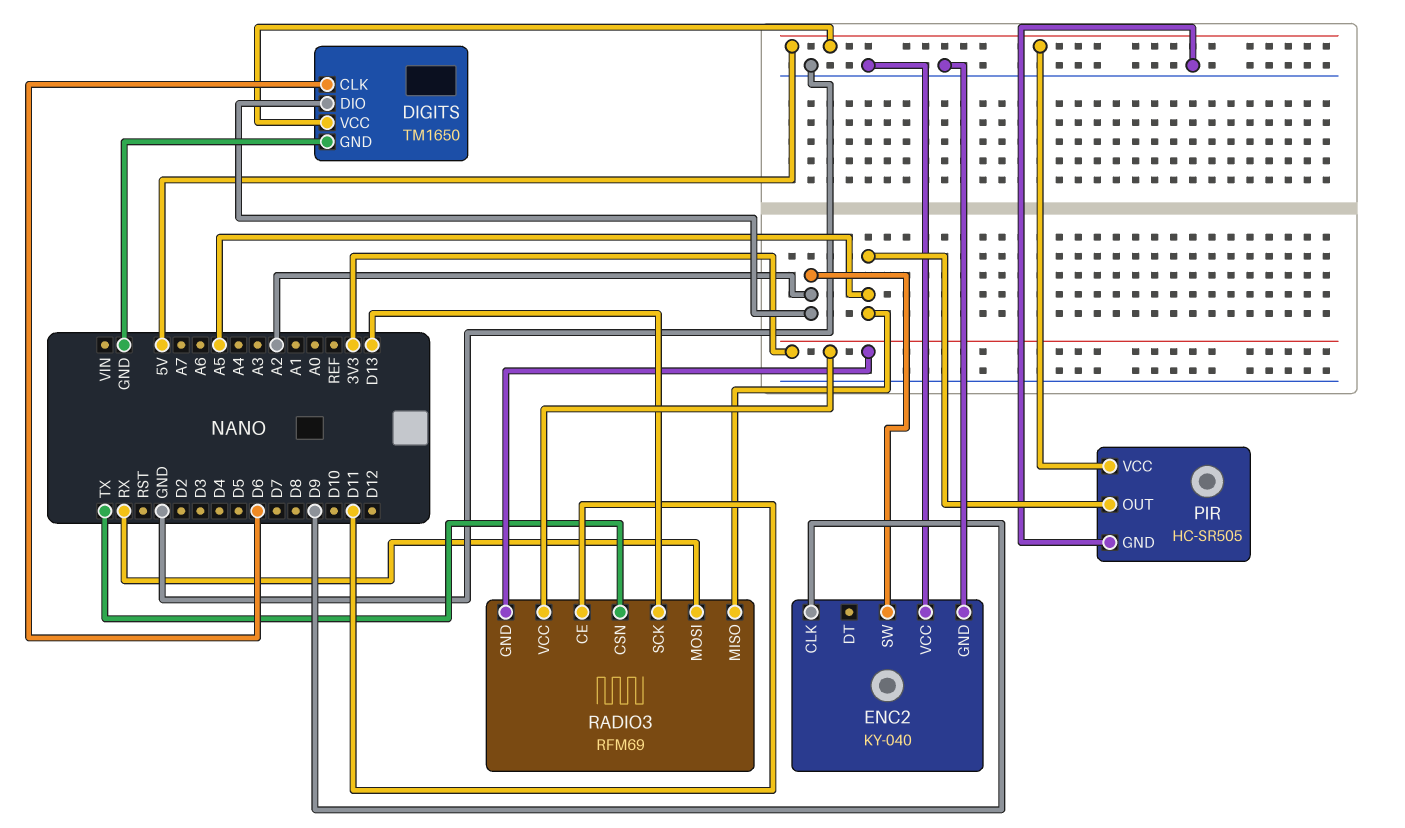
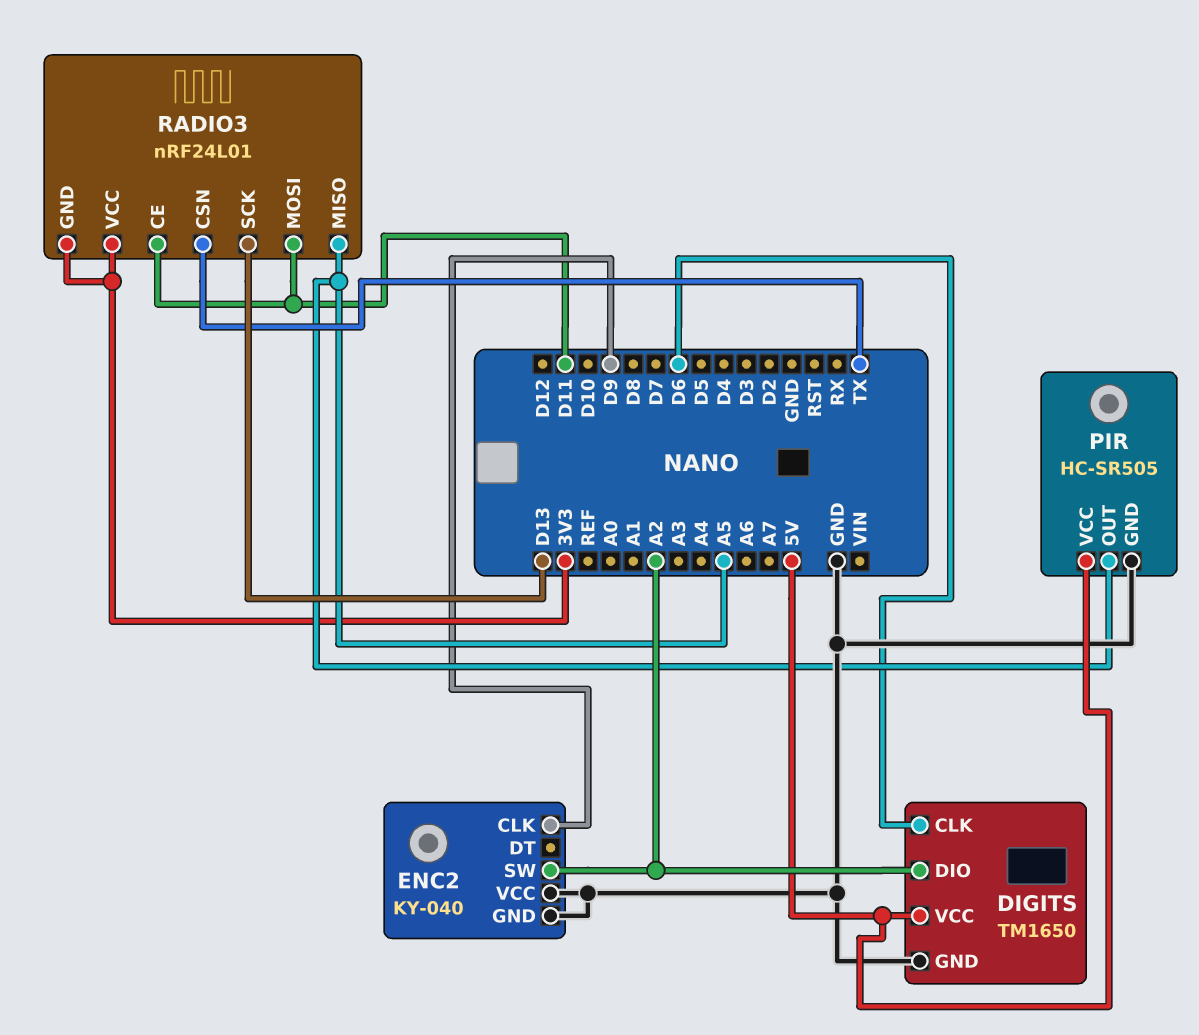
RADIO3: RFM69 -> nRF24L01
RADIO3 pin MOSI: RX -> D11

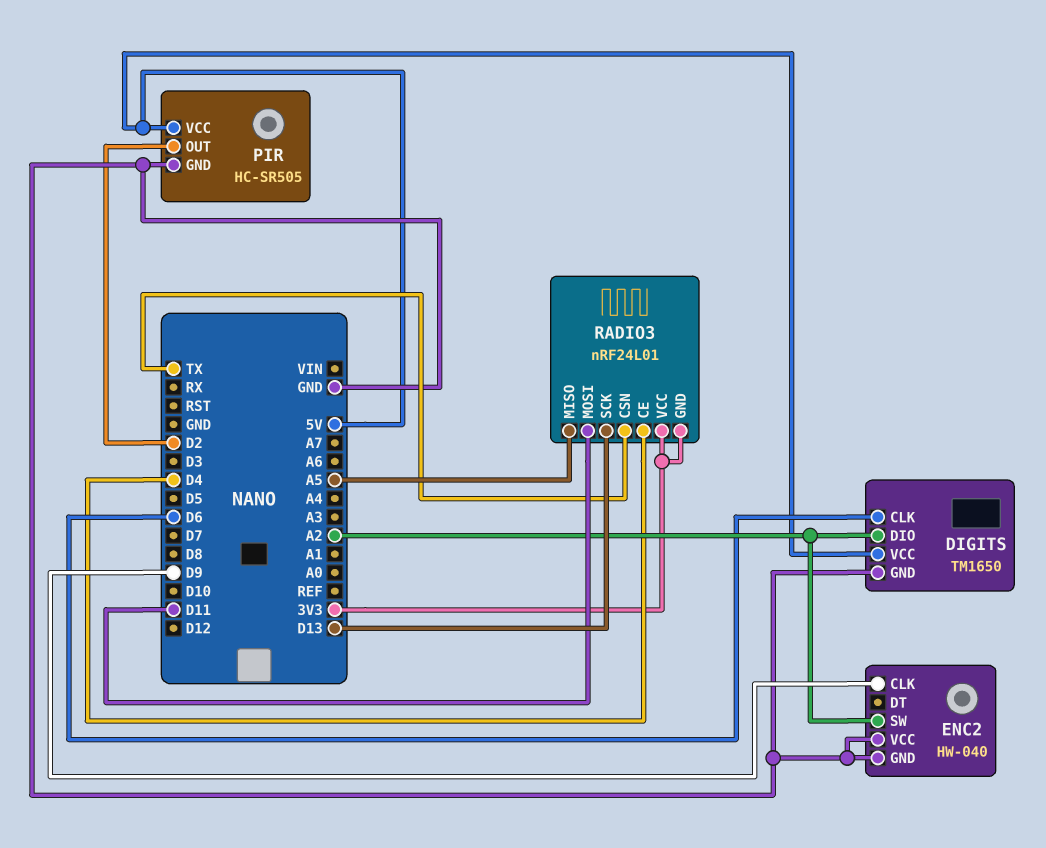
ENC2: KY-040 -> HW-040
PIR pin OUT: A5 -> D2
RADIO3 pin CE: D11 -> D4

